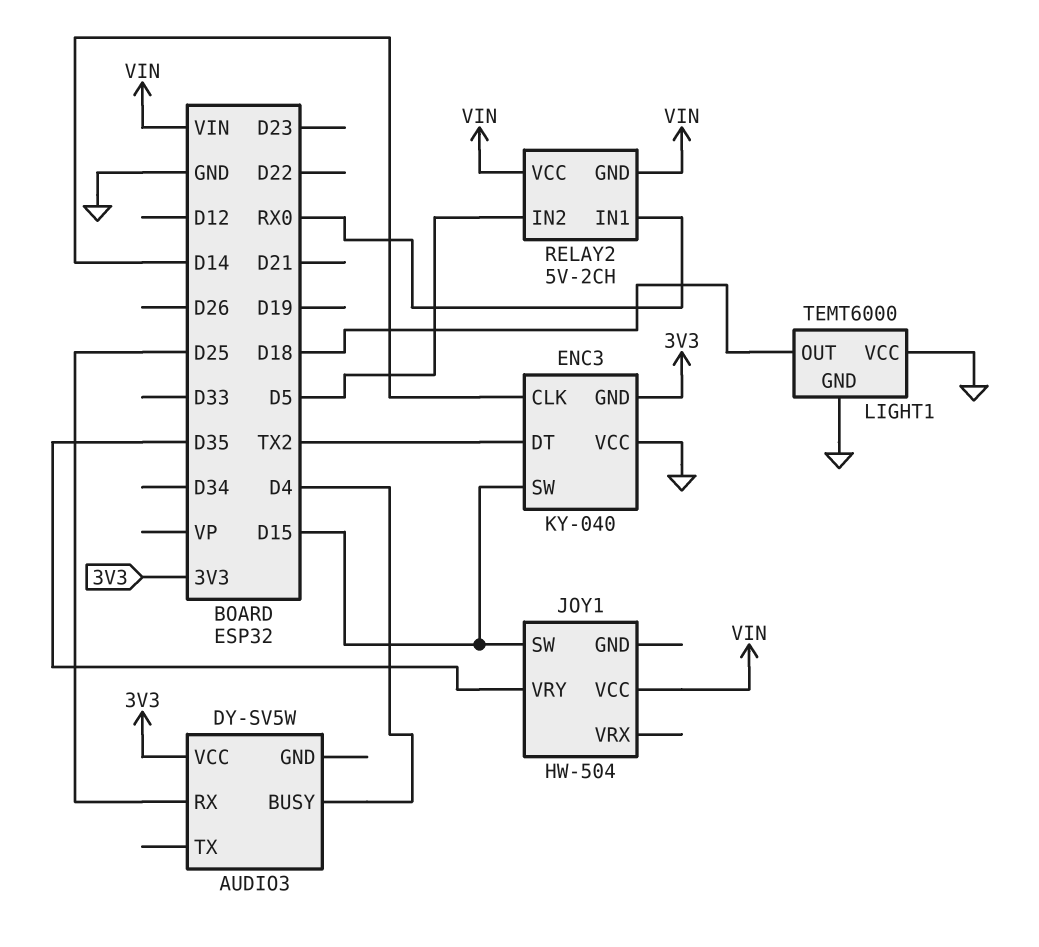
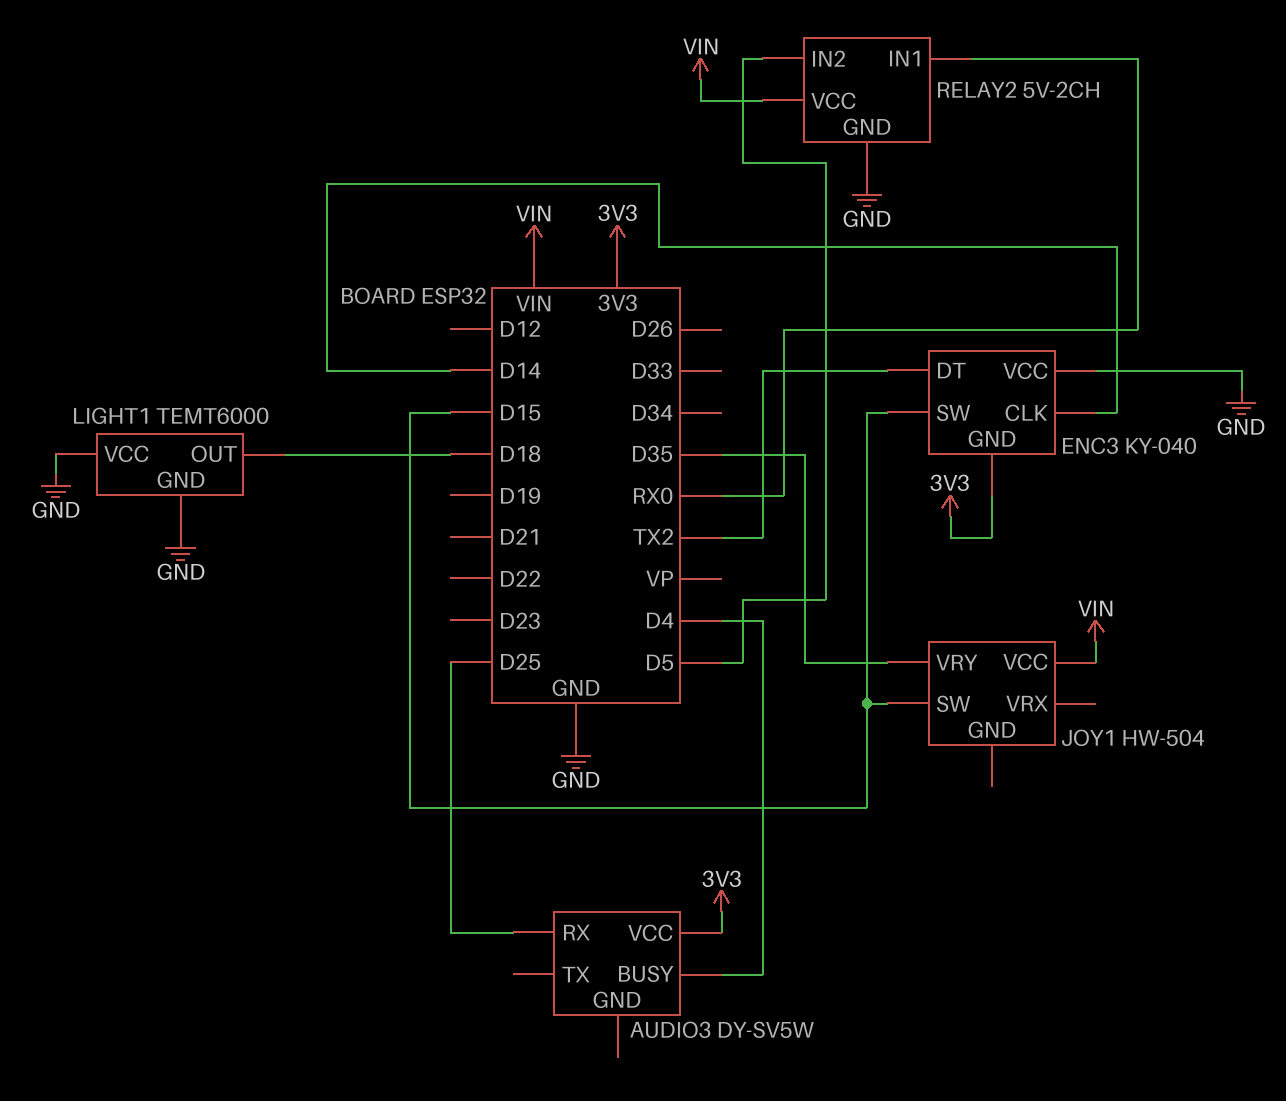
RELAY2 pin GND: VIN -> GND

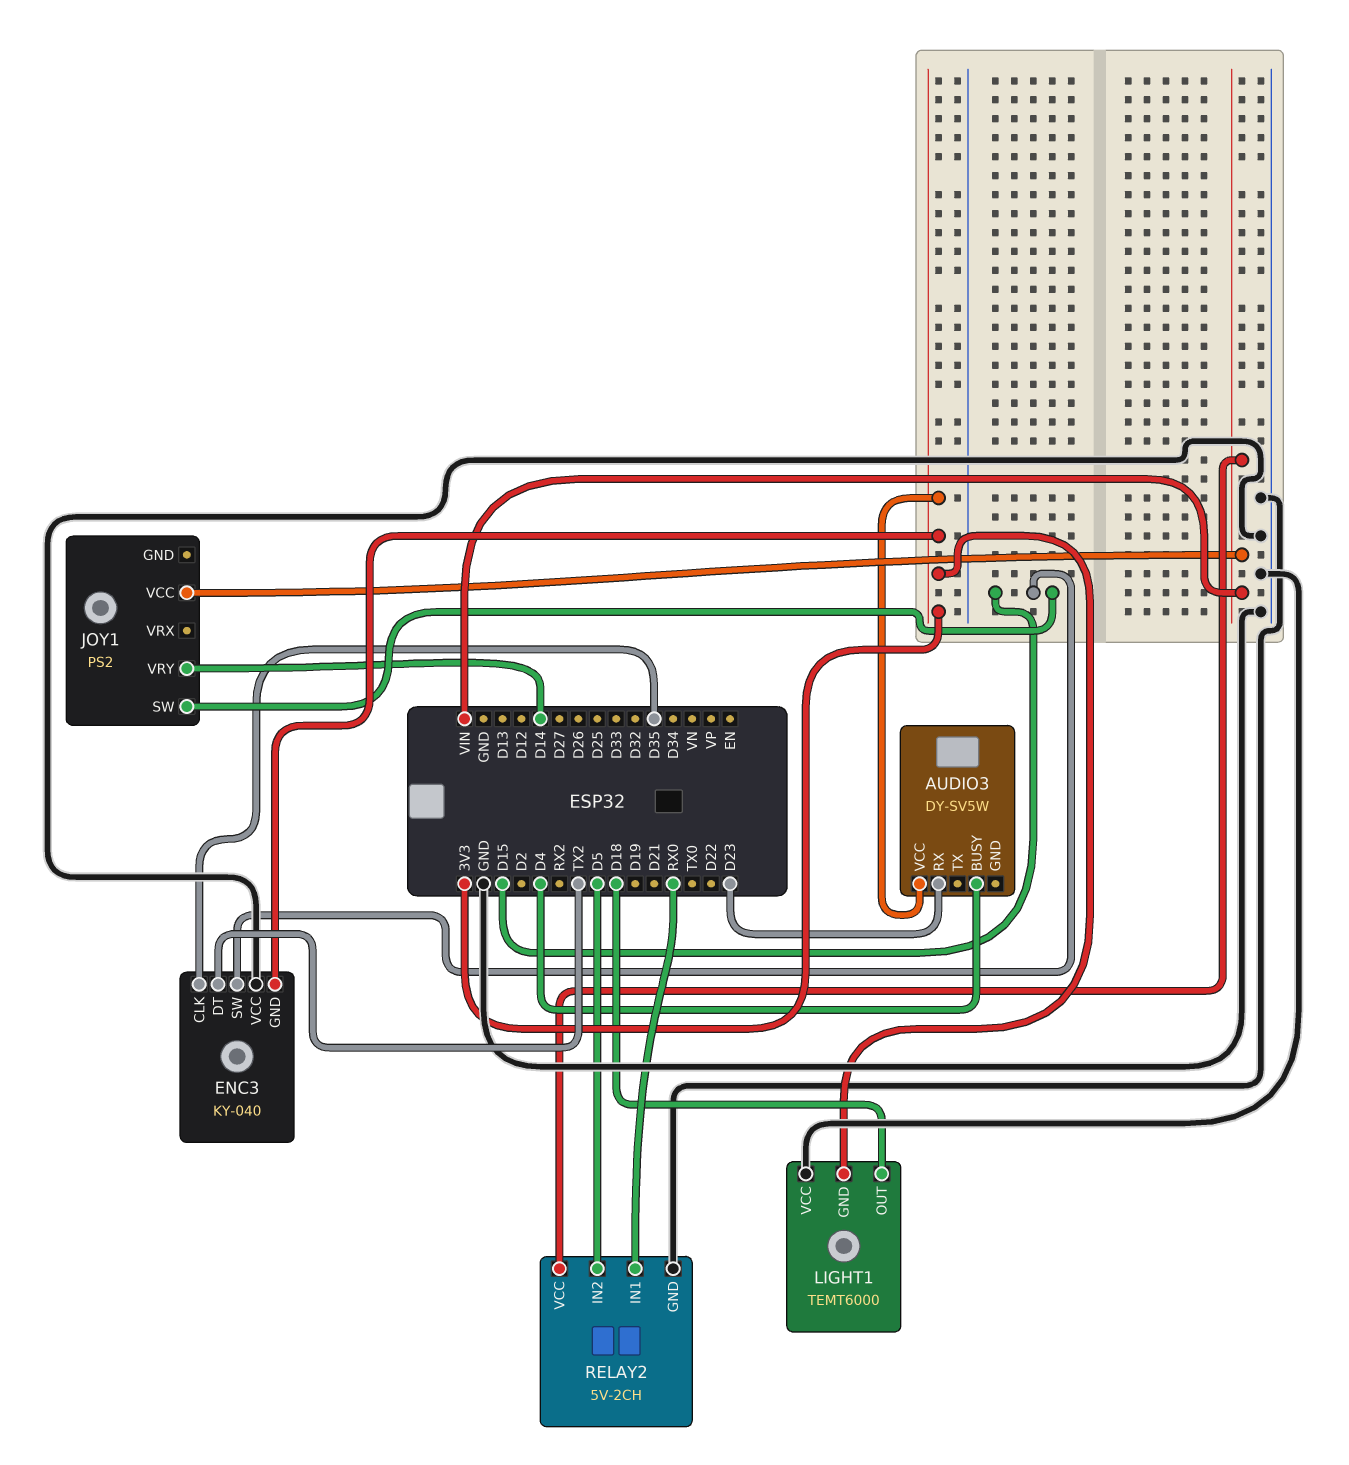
AUDIO3 pin RX: D25 -> D23
ENC3 pin CLK: D14 -> D35
JOY1: HW-504 -> PS2
JOY1 pin VRY: D35 -> D14
LIGHT1 pin GND: GND -> 3V3

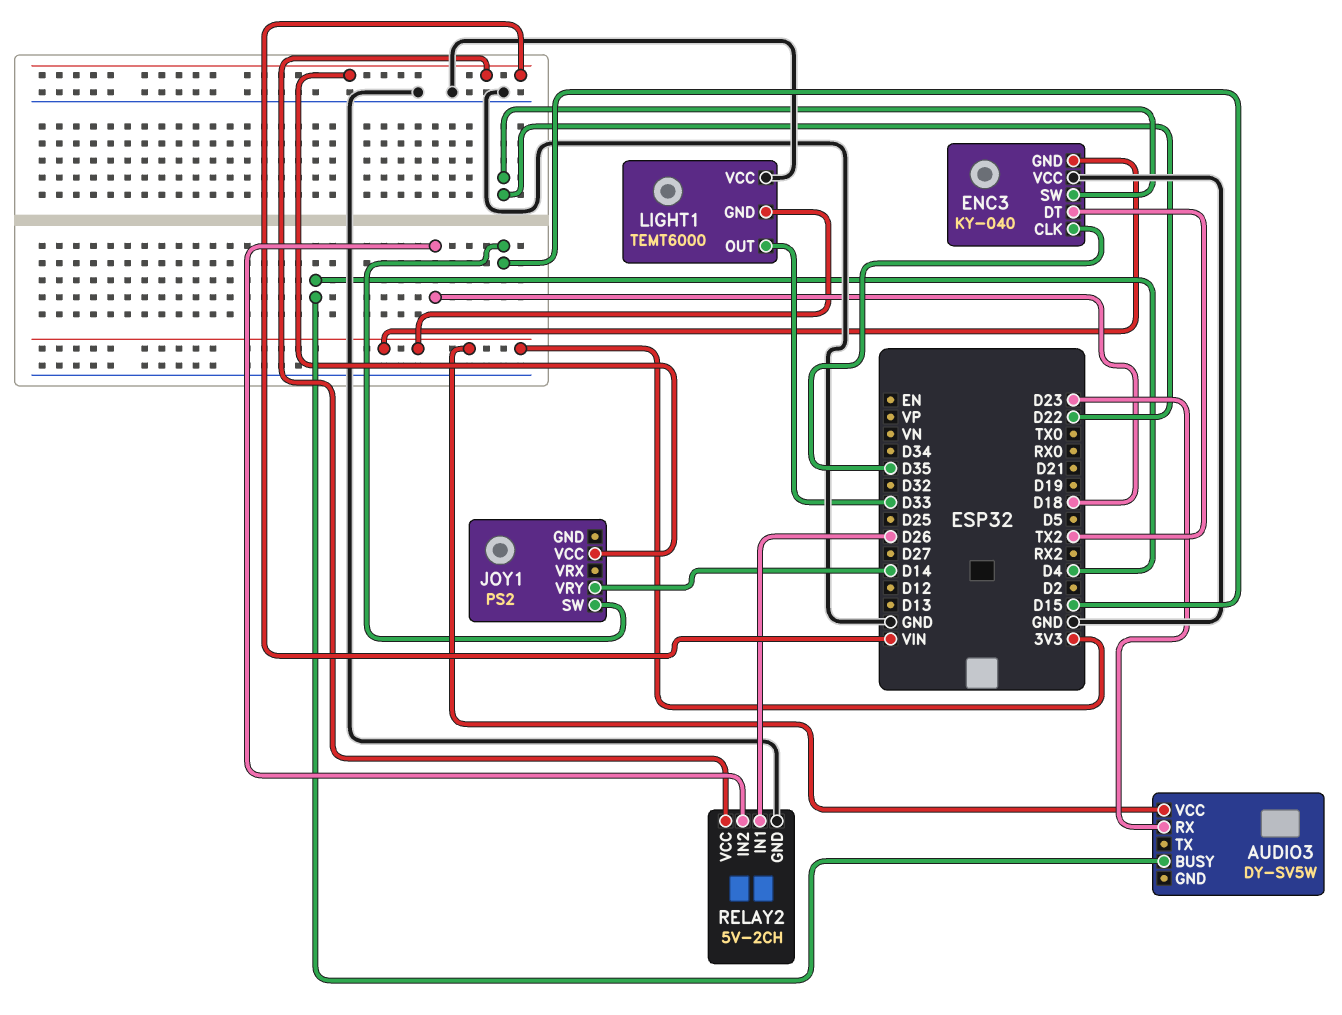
ENC3 pin SW: D15 -> D22
LIGHT1 pin OUT: D18 -> D33
RELAY2 pin IN1: RX0 -> D26
RELAY2 pin IN2: D5 -> D18

